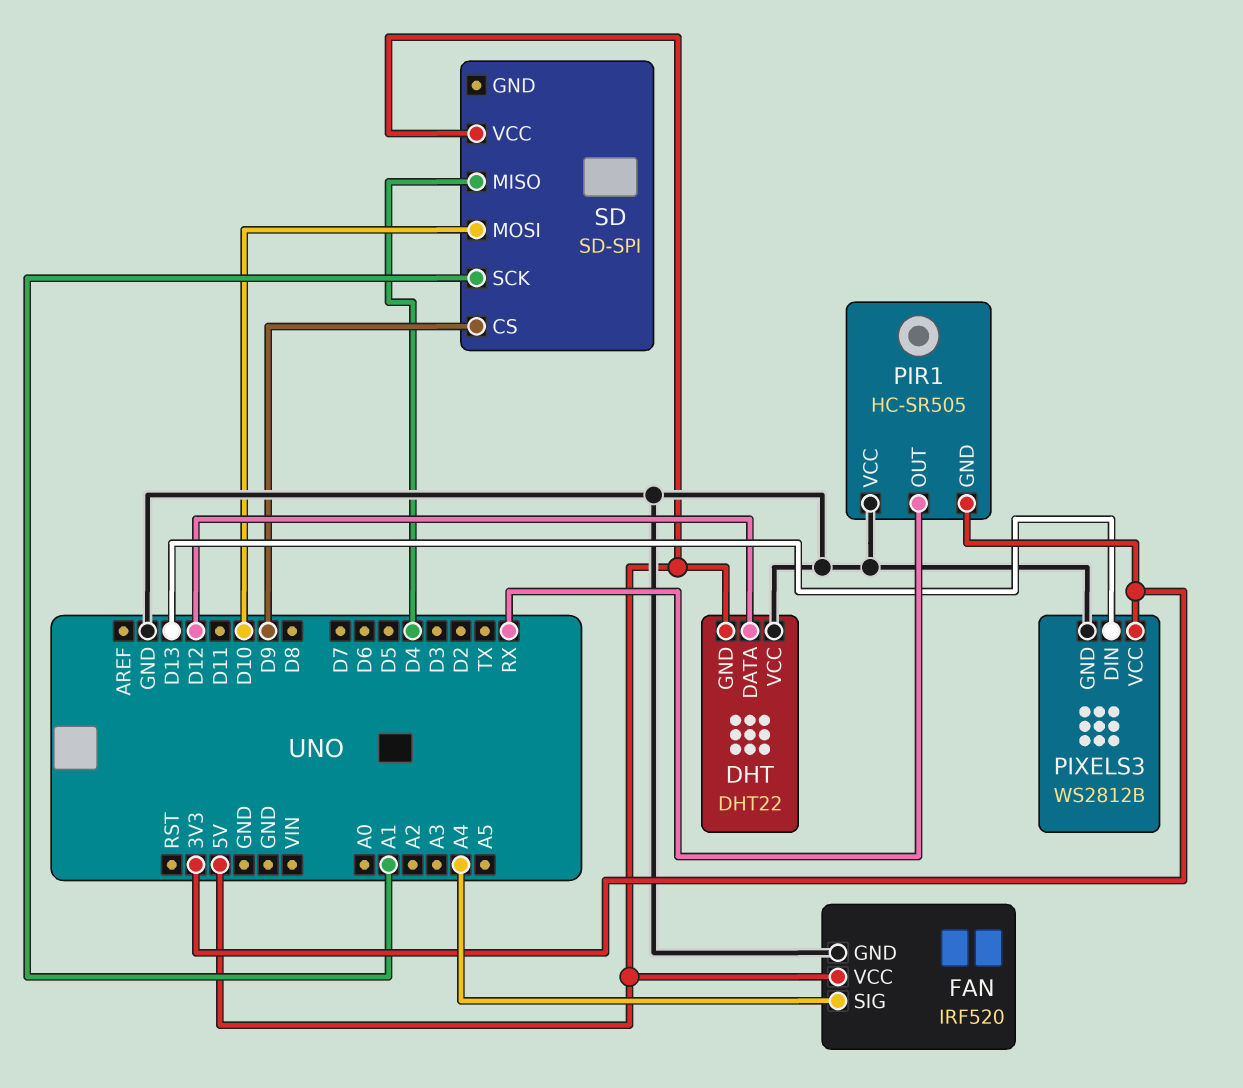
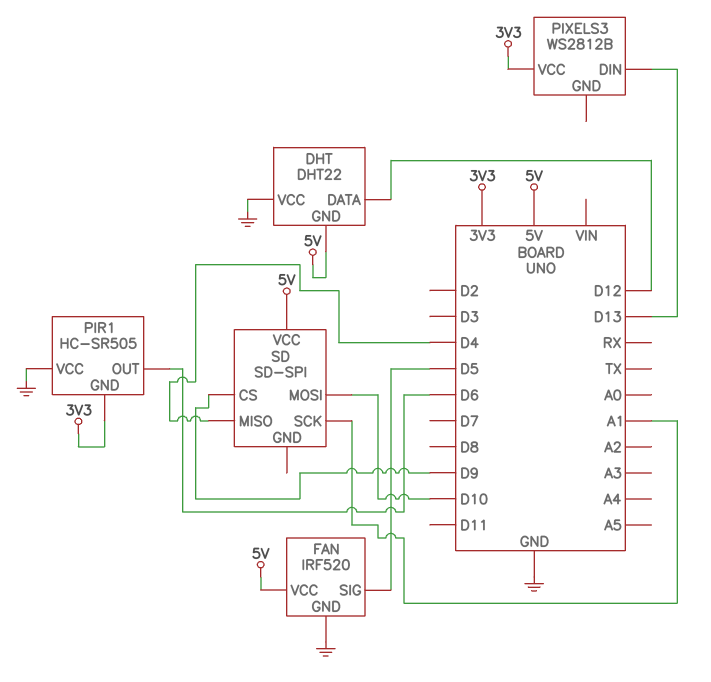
FAN pin SIG: A4 -> D5
PIR1 pin OUT: RX -> D6
PIXELS3 pin GND: GND -> none

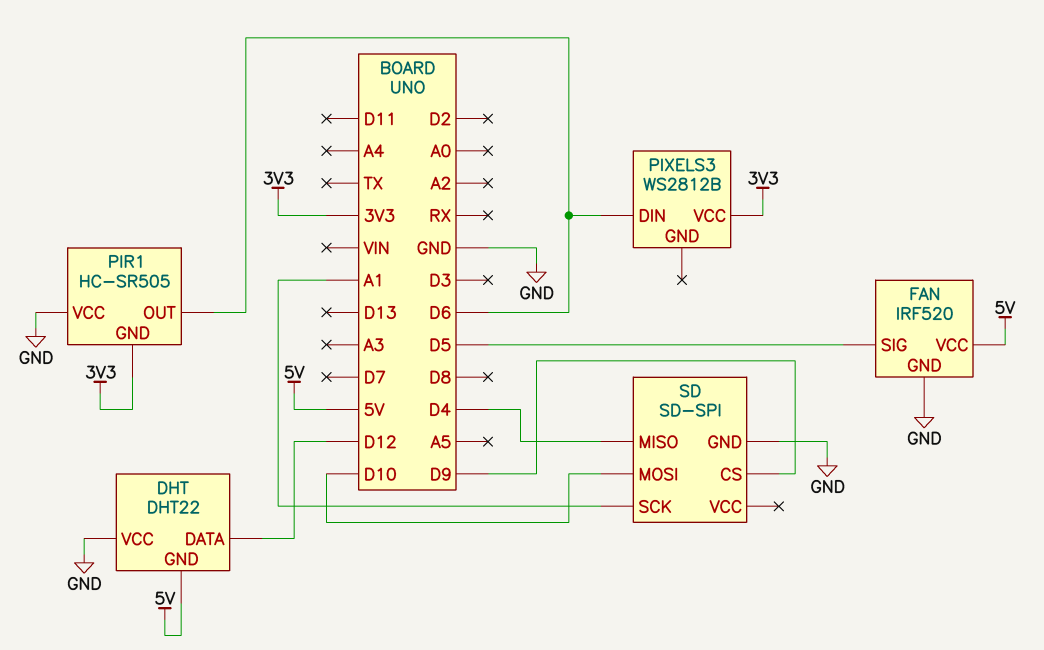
PIXELS3 pin DIN: D13 -> D6
SD pin GND: none -> GND
SD pin VCC: 5V -> none

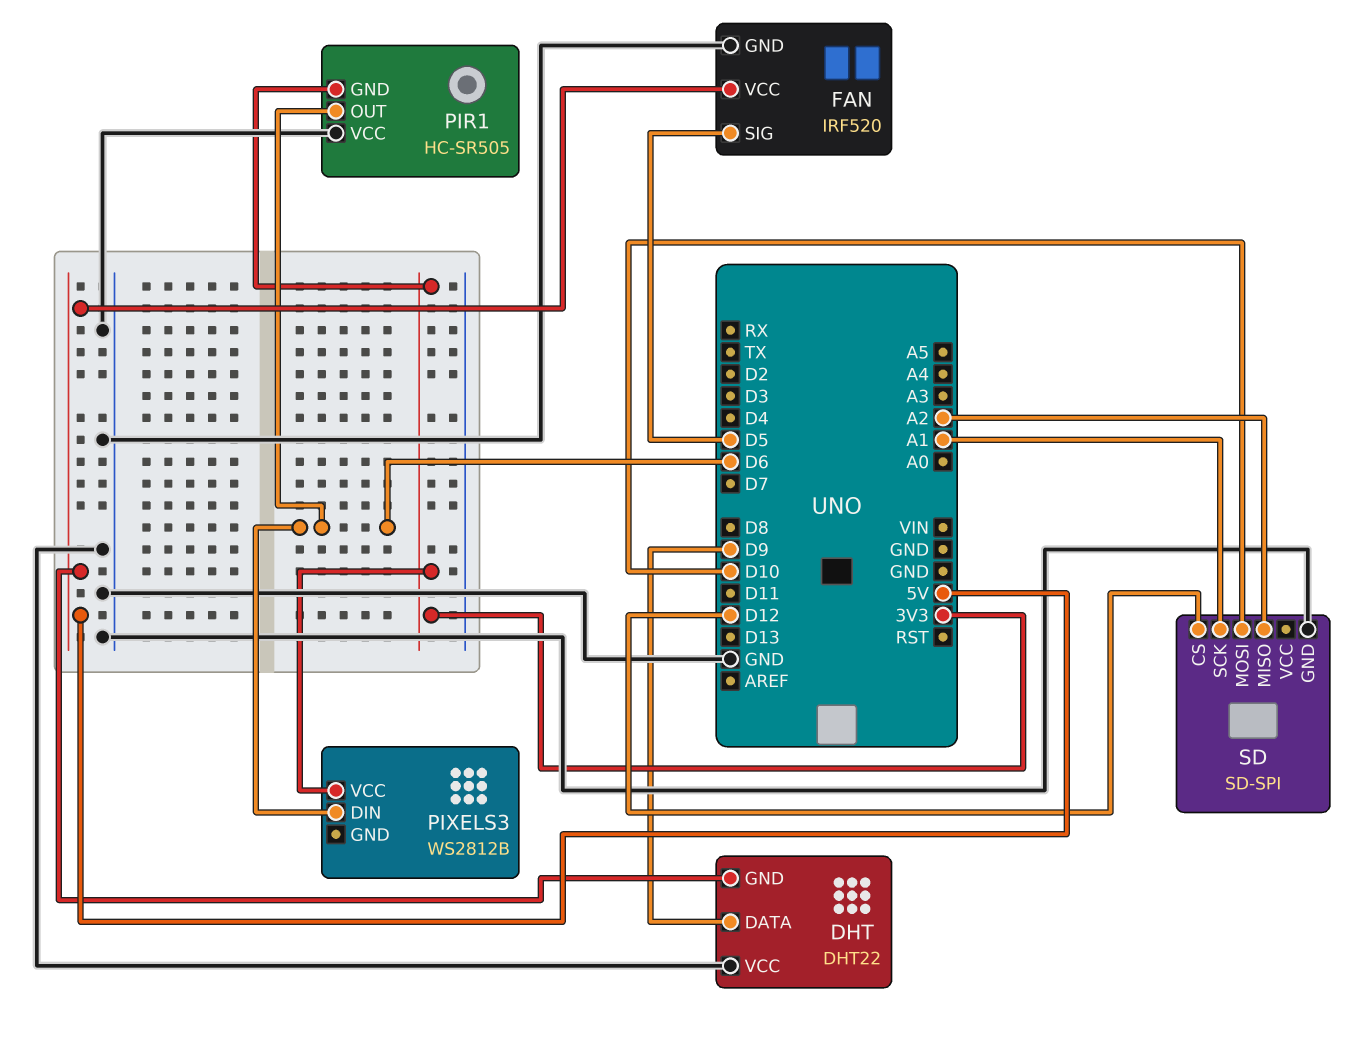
DHT pin DATA: D12 -> D9
SD pin CS: D9 -> D12
SD pin MISO: D4 -> A2

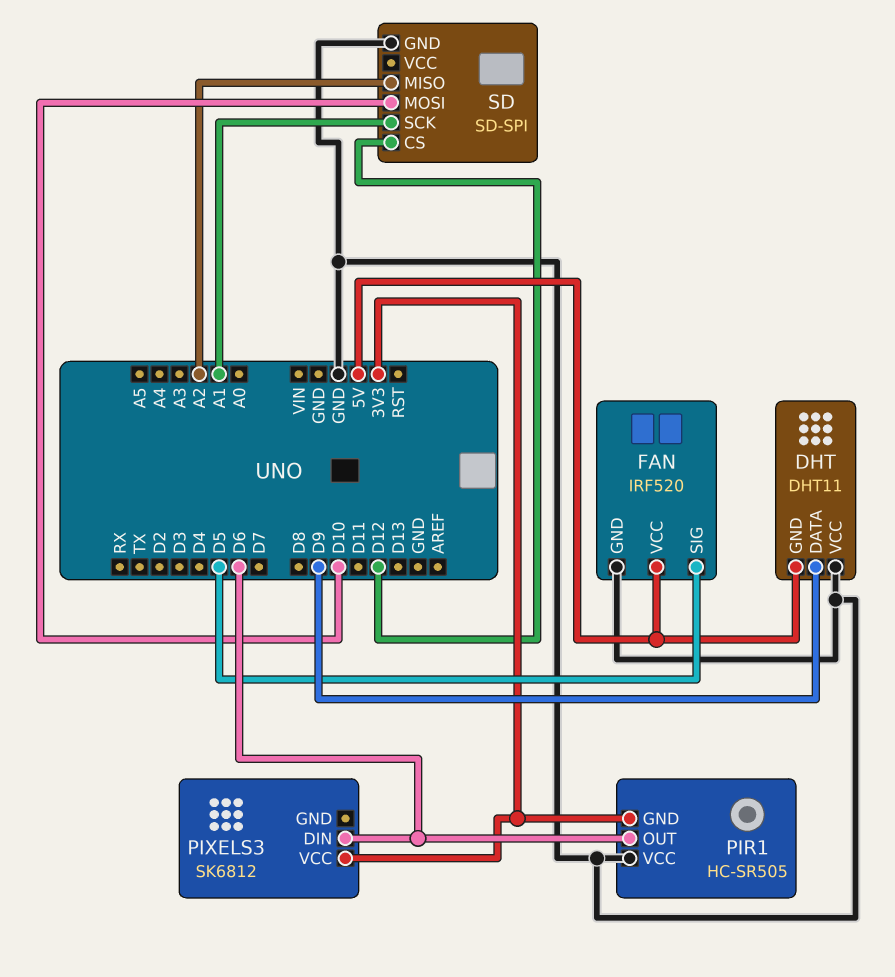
DHT: DHT22 -> DHT11
PIXELS3: WS2812B -> SK6812

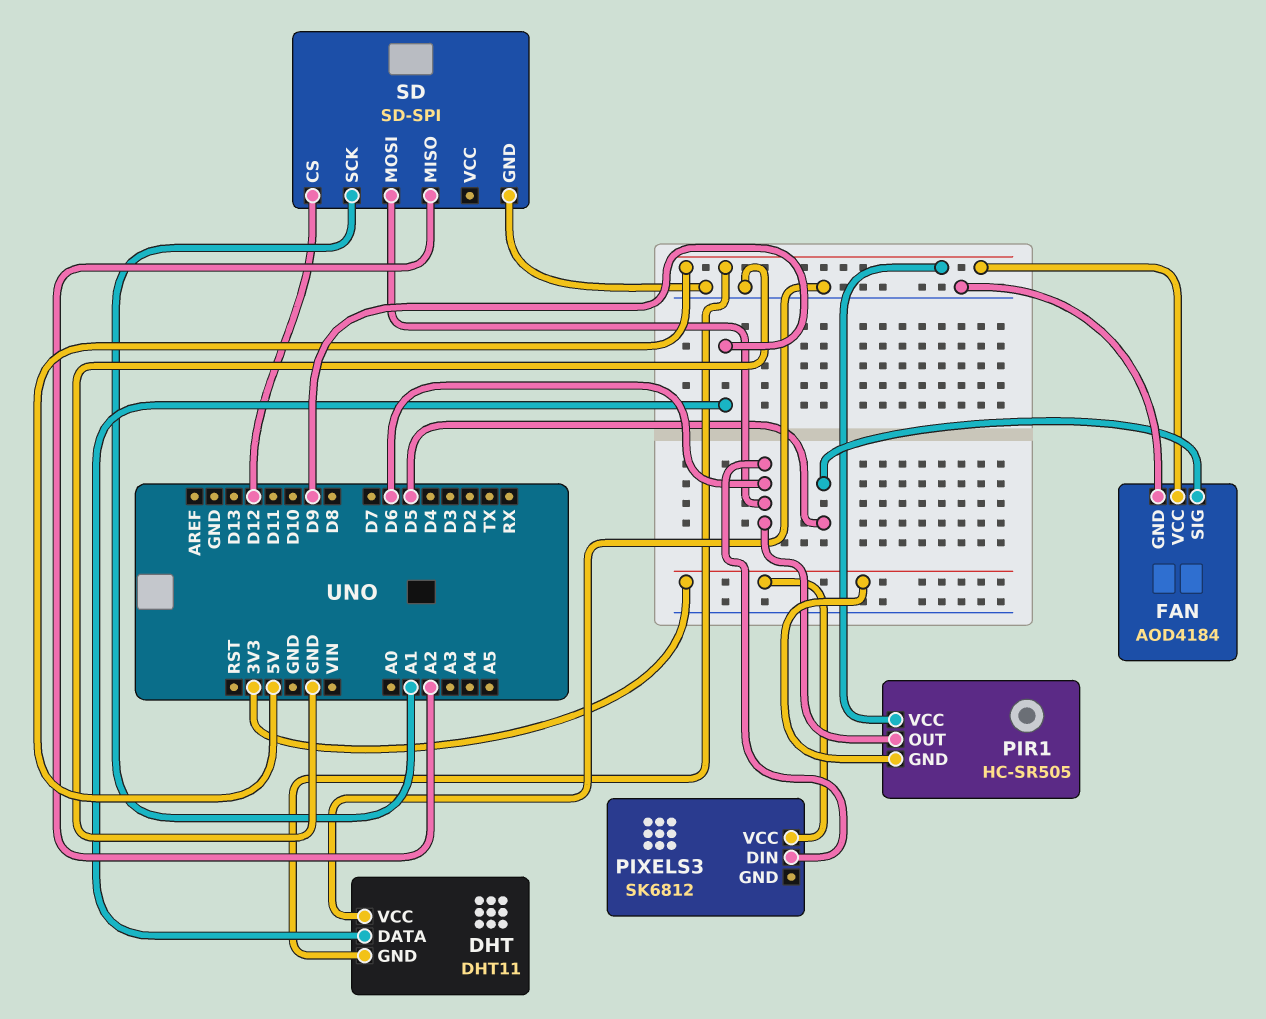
FAN: IRF520 -> AOD4184
PIR1 pin VCC: GND -> 5V
SD pin MOSI: D10 -> D6

